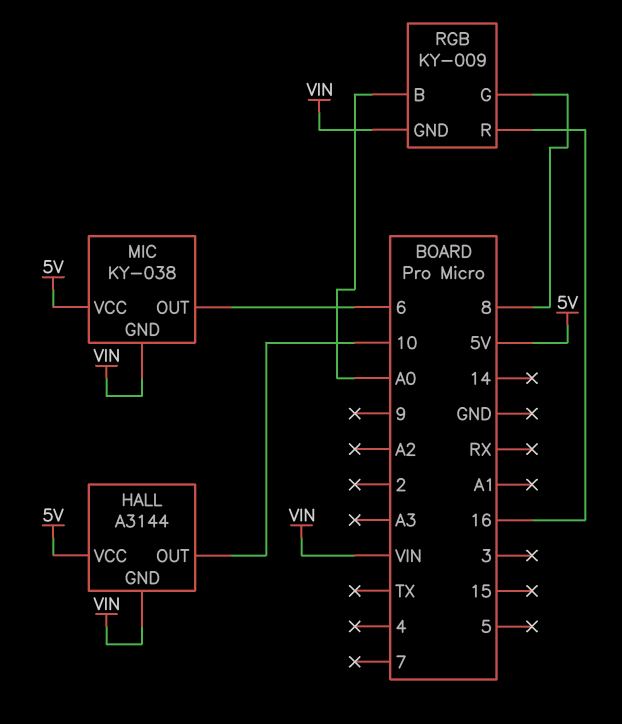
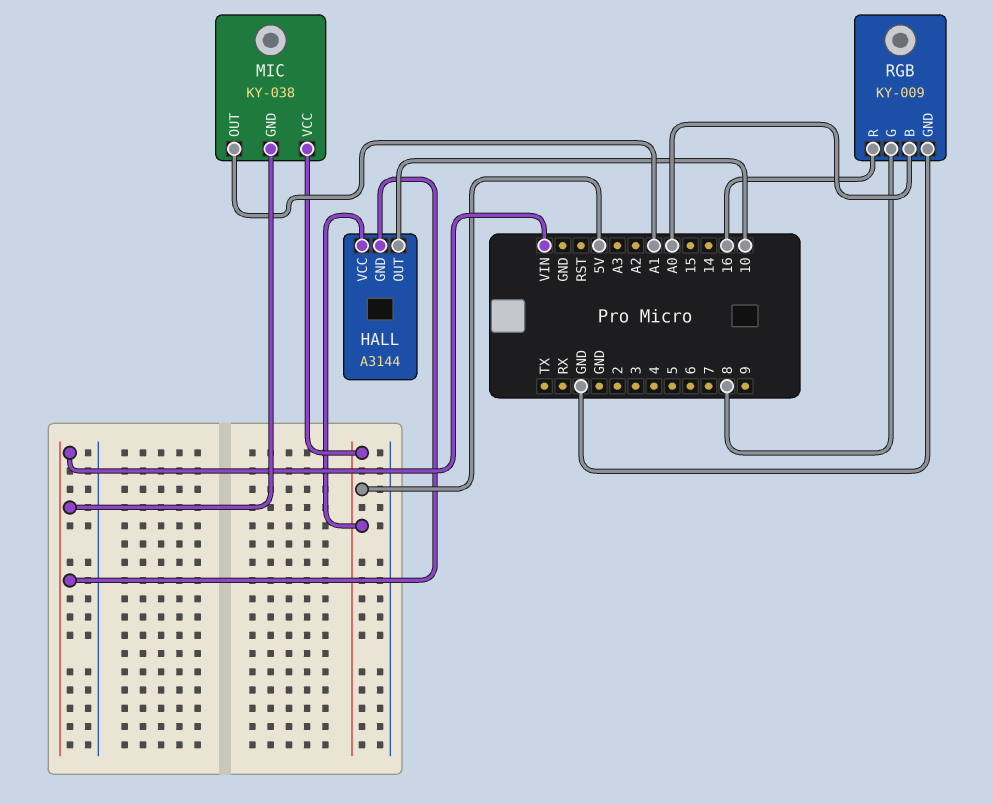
MIC pin OUT: 6 -> A1
RGB pin GND: VIN -> GND

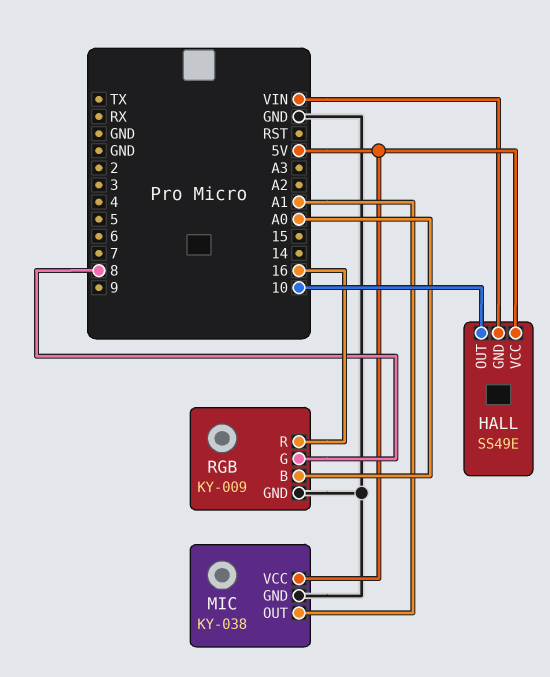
HALL: A3144 -> SS49E
MIC pin GND: VIN -> GND

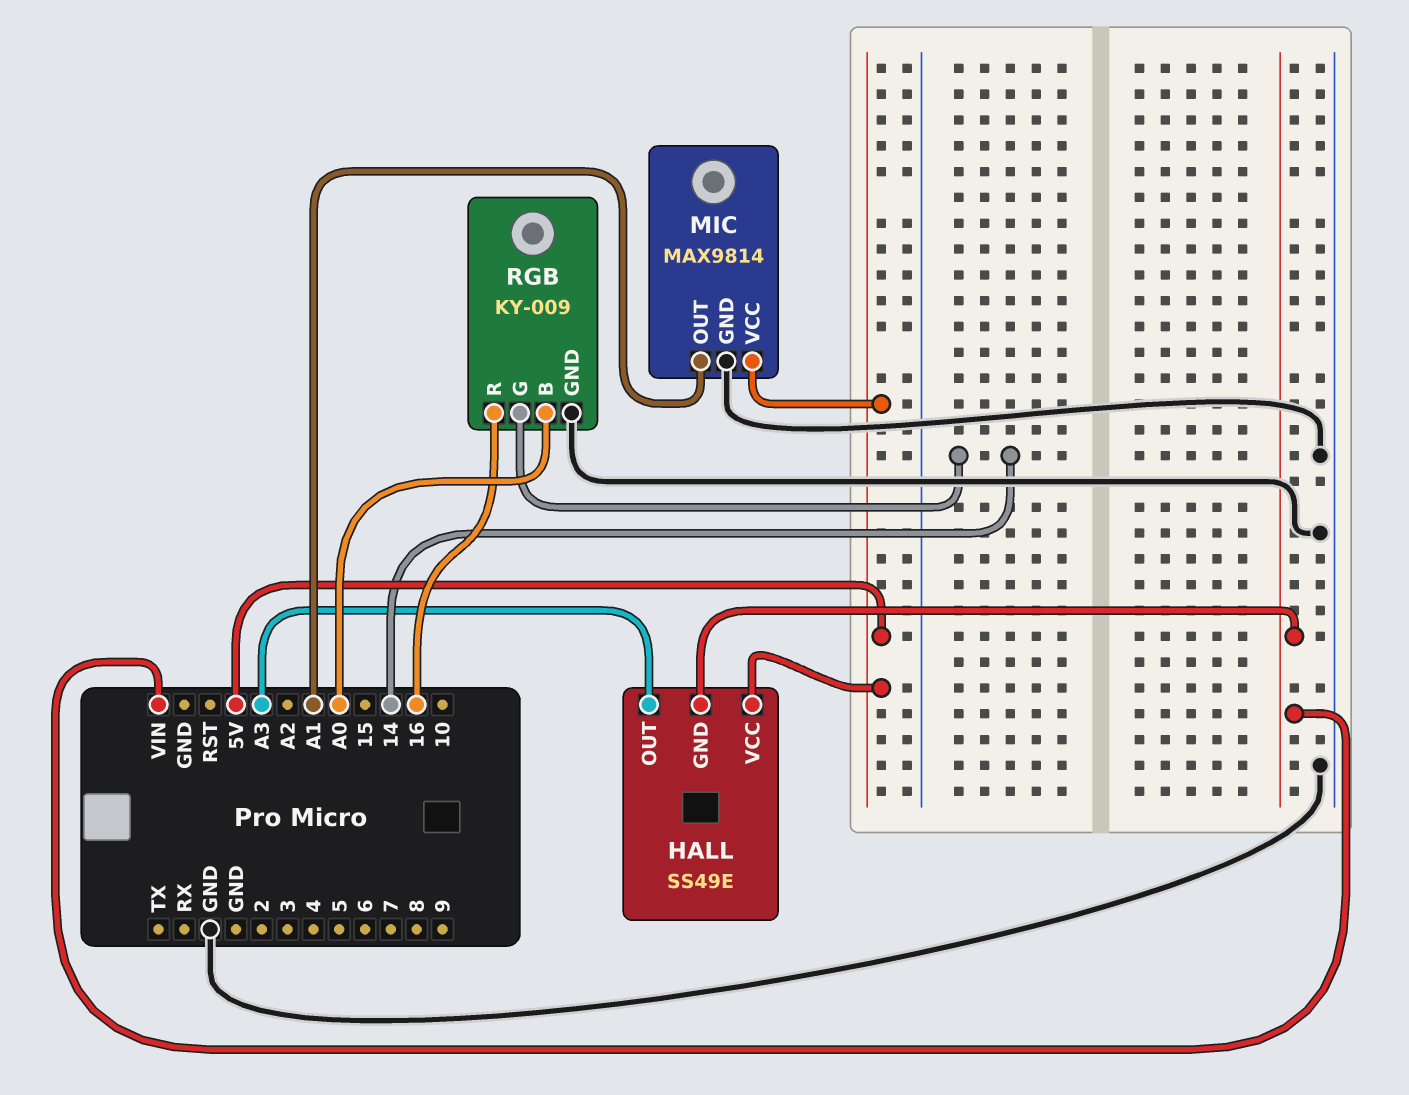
HALL pin OUT: 10 -> A3
MIC: KY-038 -> MAX9814
RGB pin G: 8 -> 14

